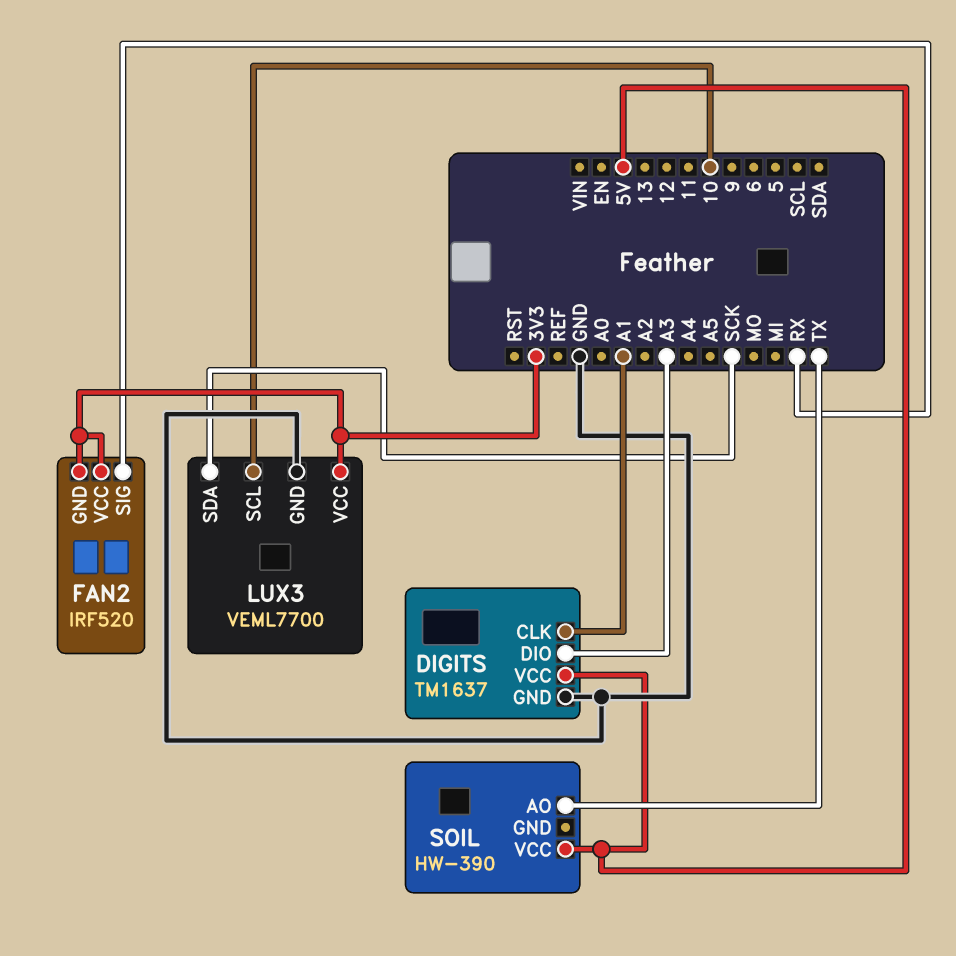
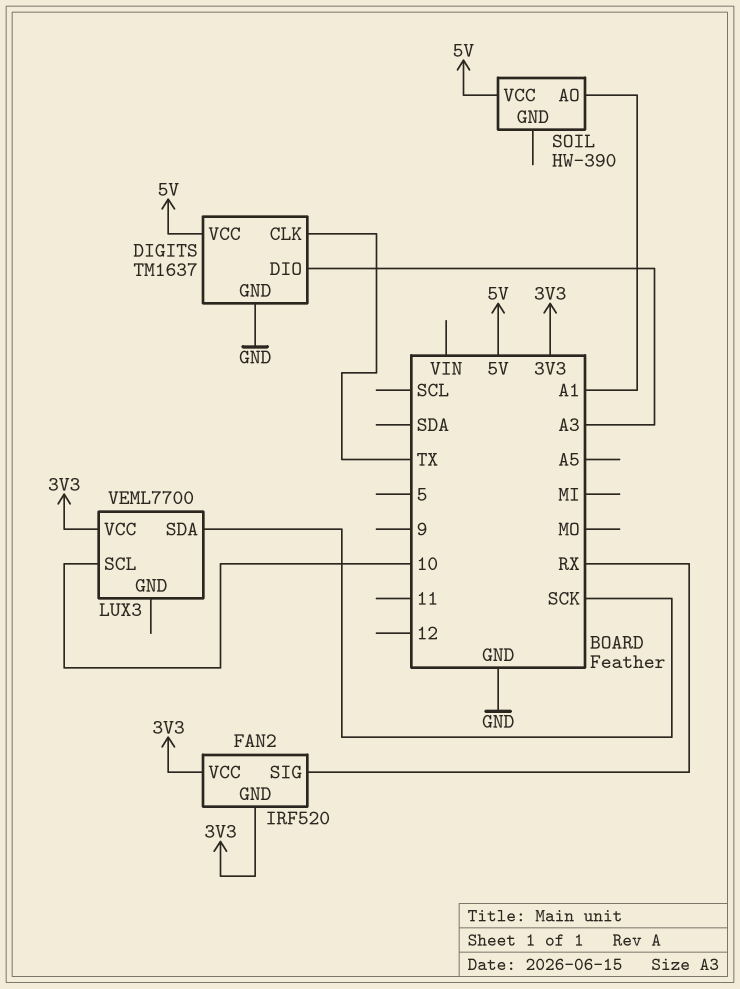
DIGITS pin CLK: A1 -> TX
LUX3 pin GND: GND -> none
SOIL pin AO: TX -> A1

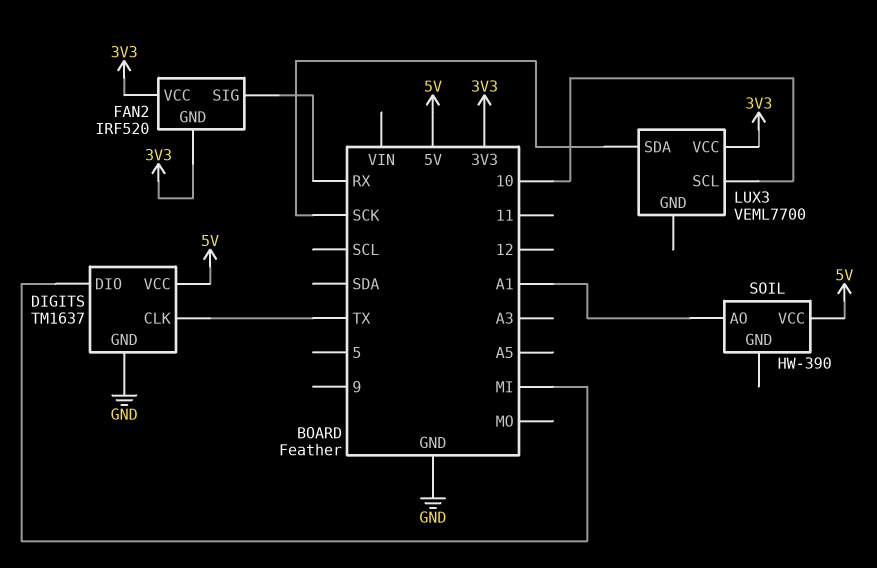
DIGITS pin DIO: A3 -> MI

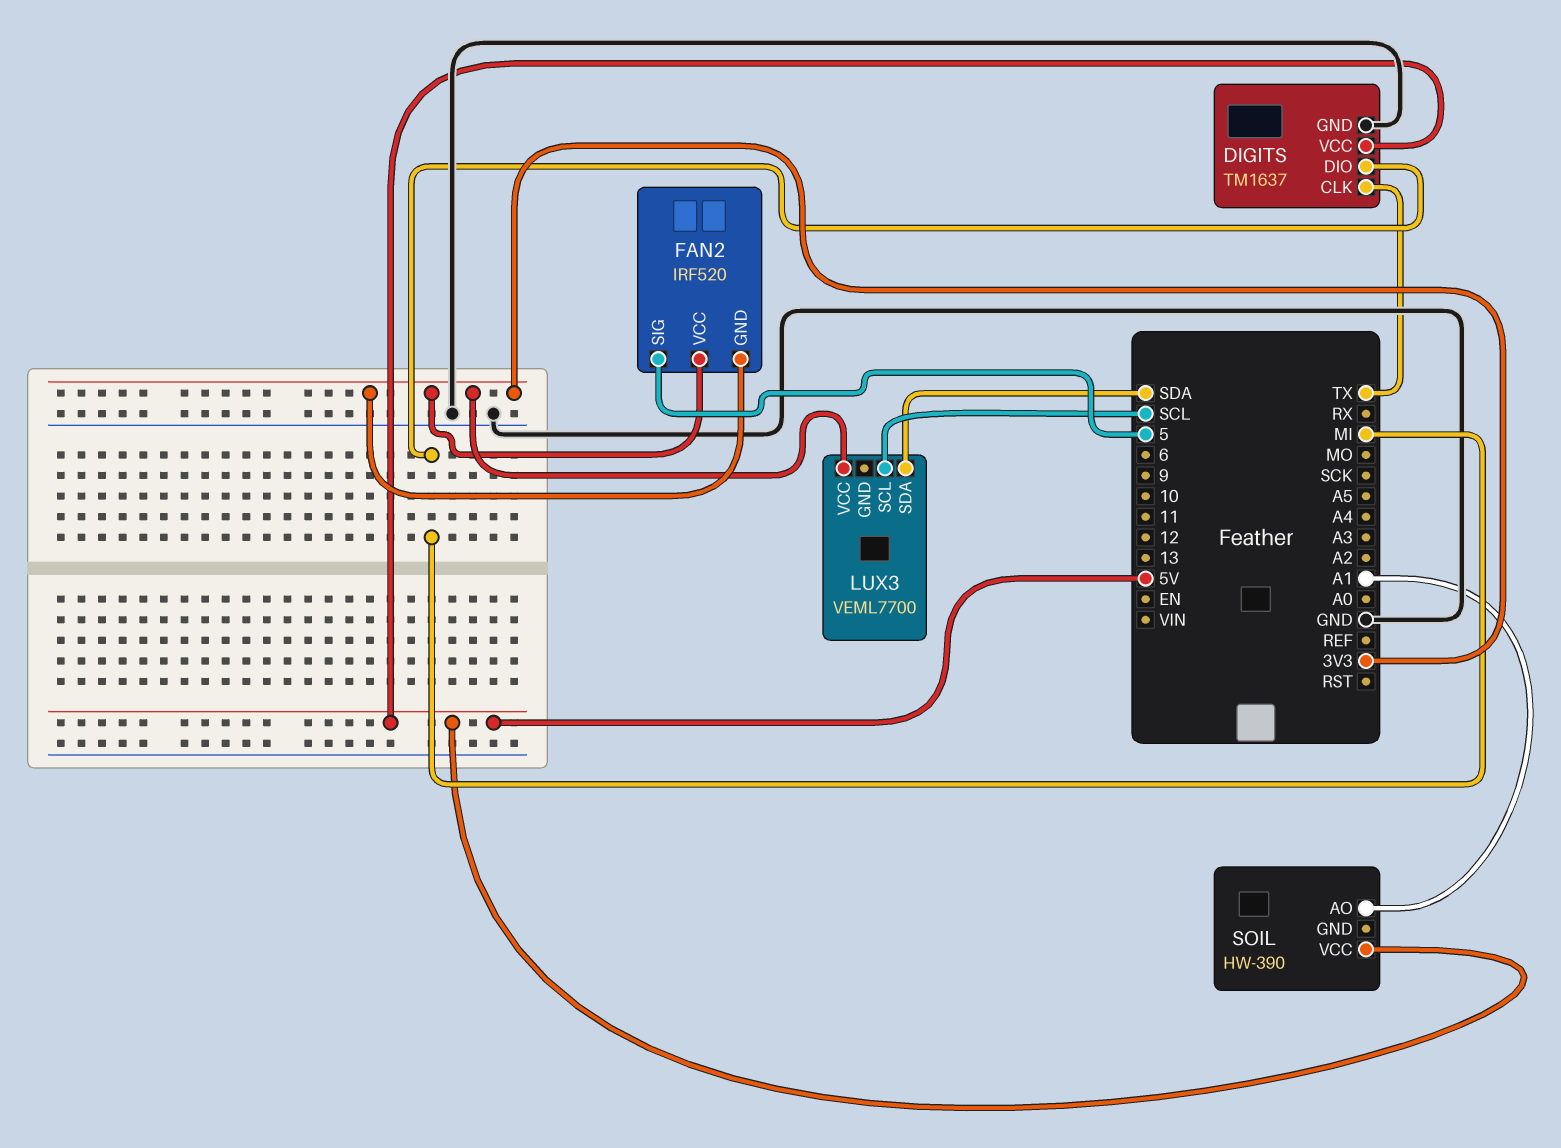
FAN2 pin SIG: RX -> 5
LUX3 pin SCL: 10 -> SCL
LUX3 pin SDA: SCK -> SDA

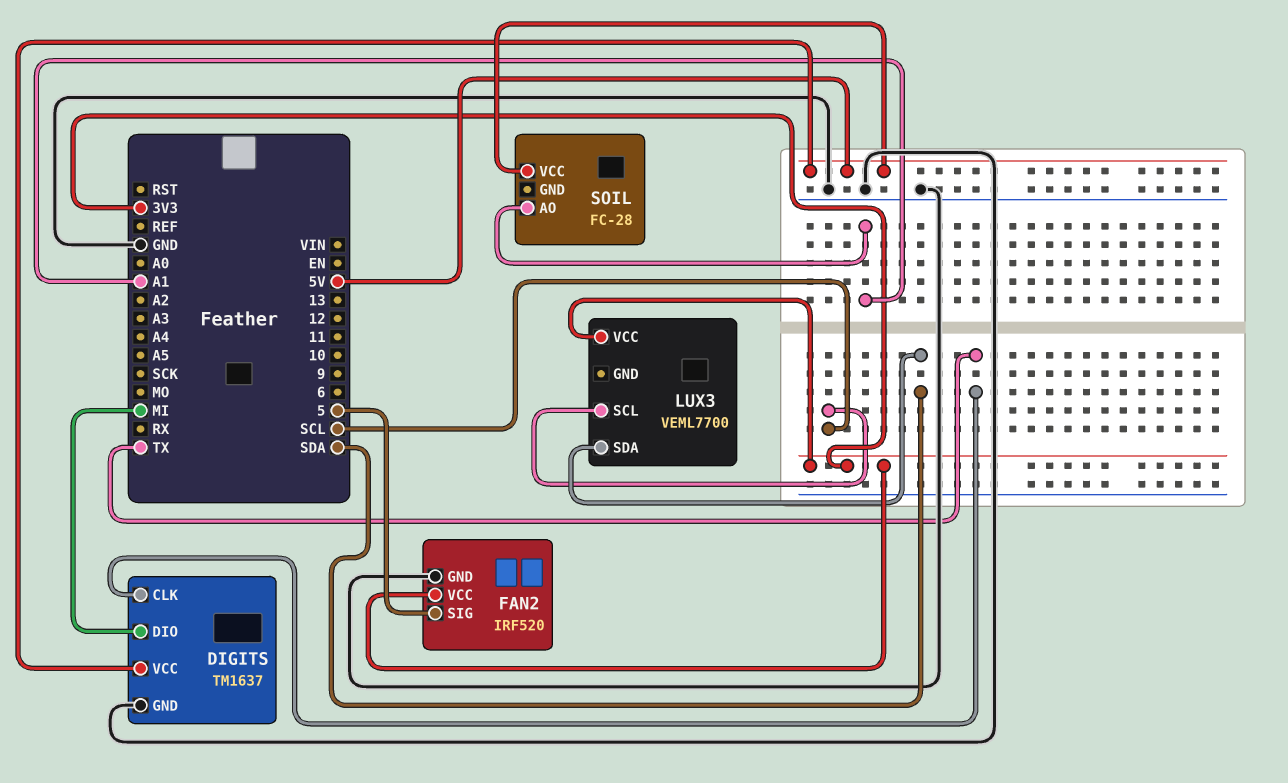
FAN2 pin GND: 3V3 -> GND
SOIL: HW-390 -> FC-28

